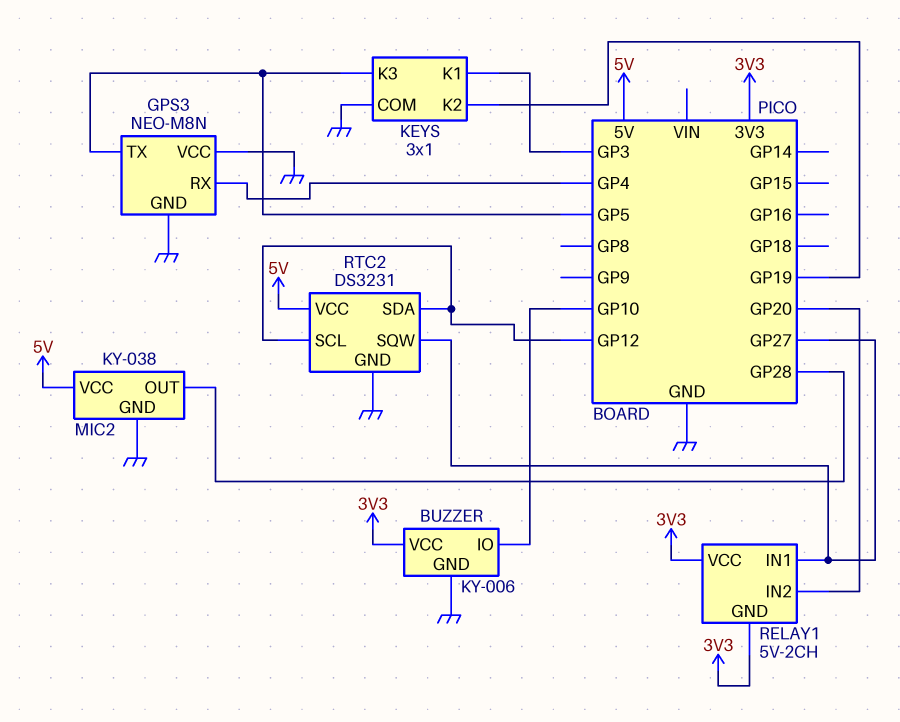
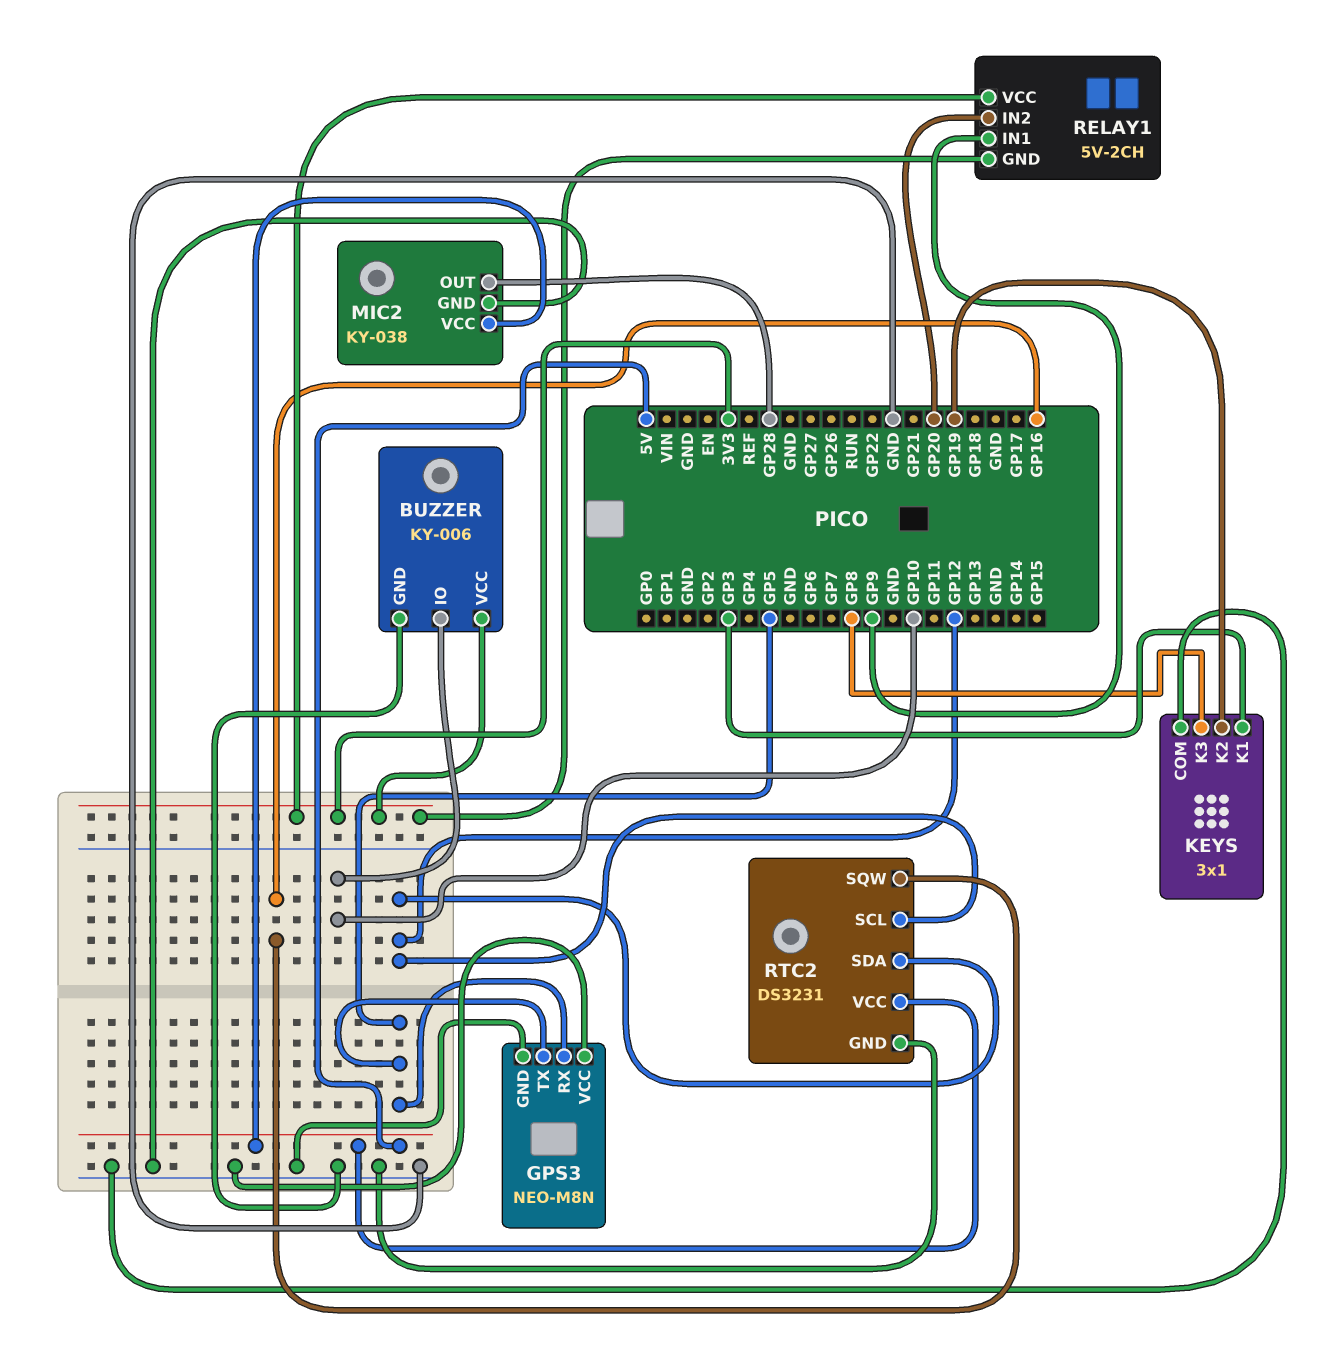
GPS3 pin RX: GP4 -> GP5
KEYS pin K3: GP5 -> GP8
RELAY1 pin IN1: GP27 -> GP9
RTC2 pin SQW: GP27 -> GP16

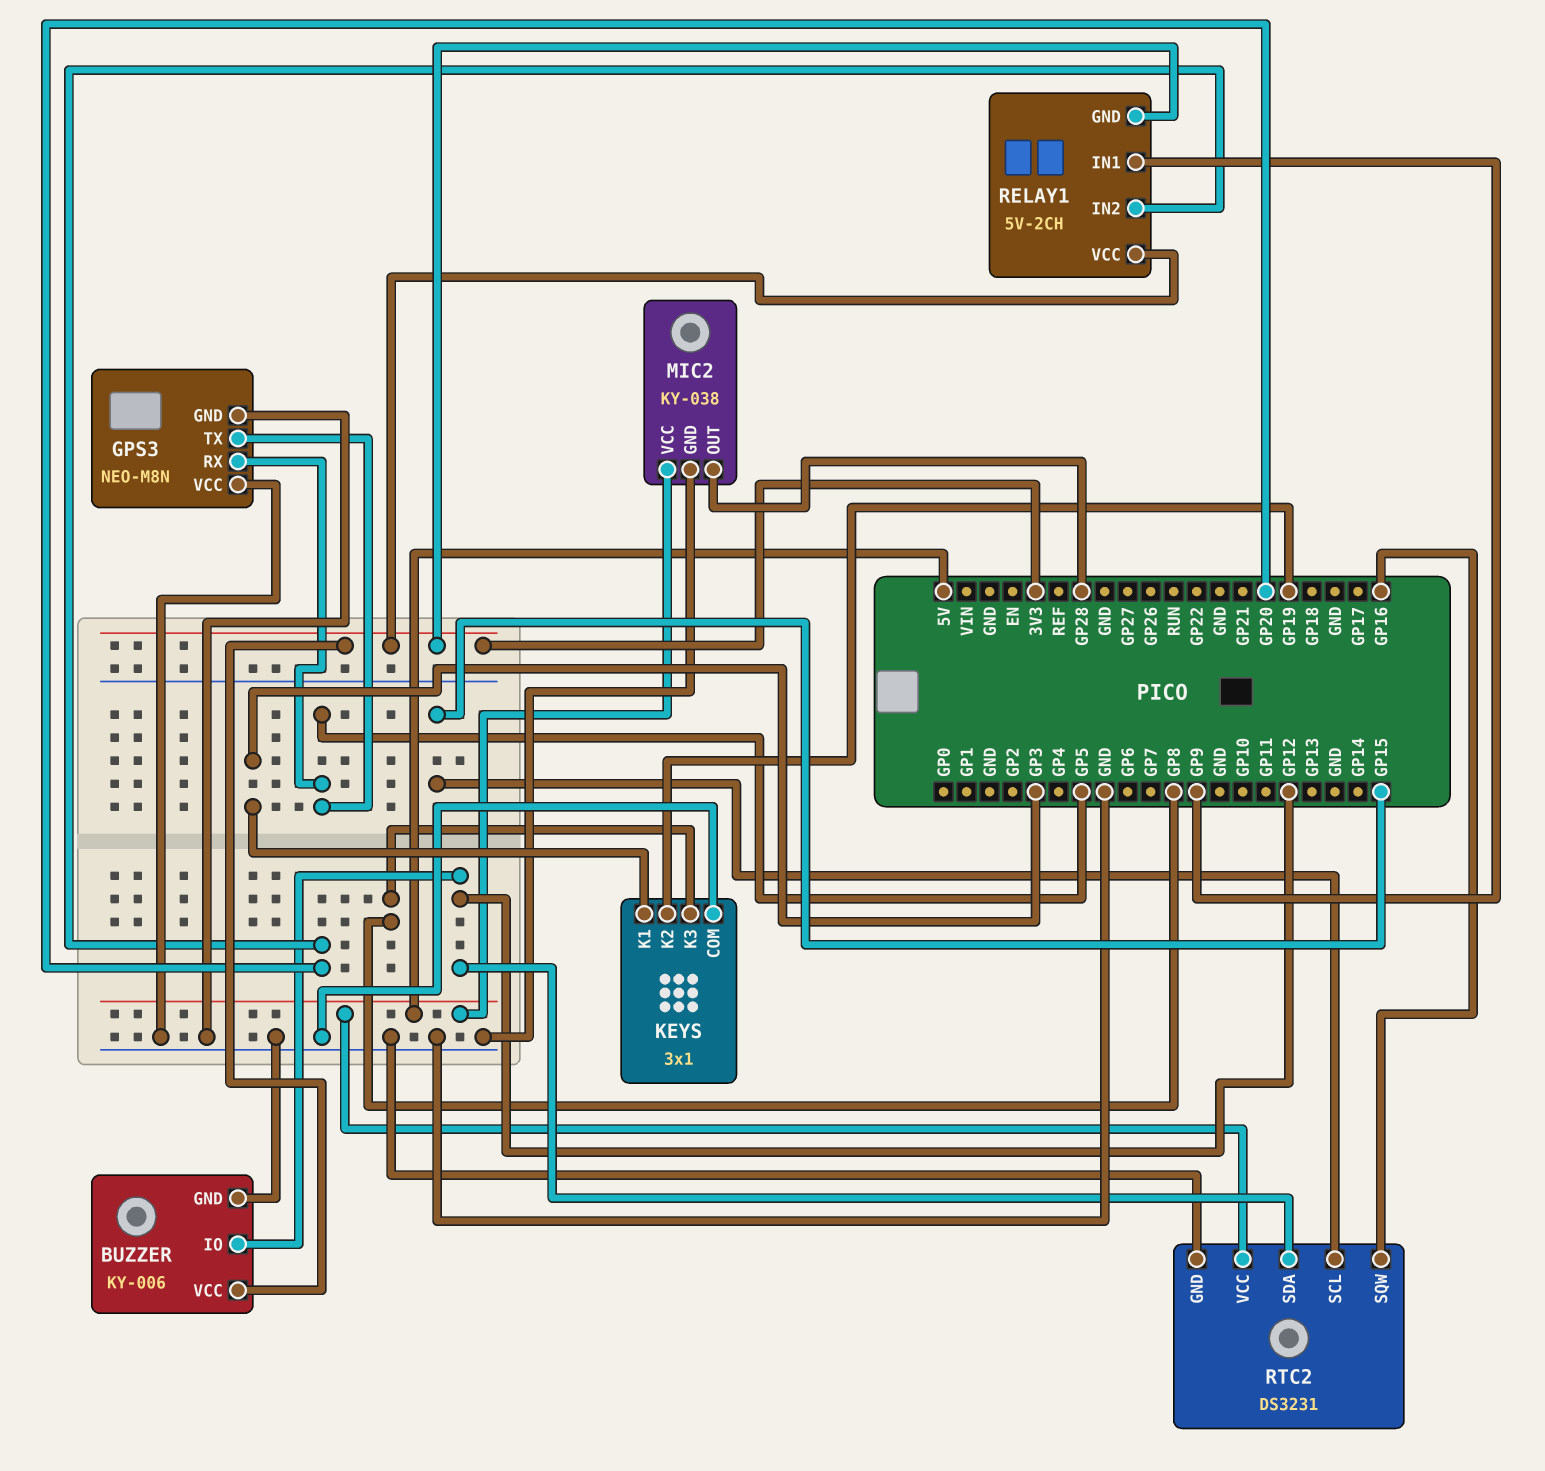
BUZZER pin IO: GP10 -> GP12
RTC2 pin SCL: GP12 -> GP15

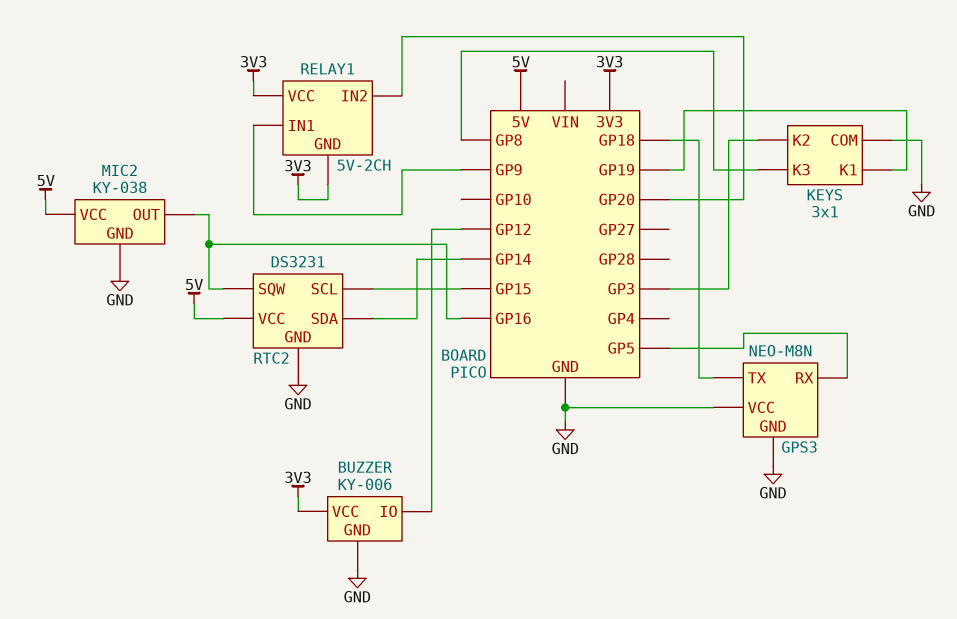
GPS3 pin TX: GP5 -> GP18
KEYS pin K1: GP3 -> GP19
KEYS pin K2: GP19 -> GP3
MIC2 pin OUT: GP28 -> GP16
RTC2 pin SDA: GP12 -> GP14

